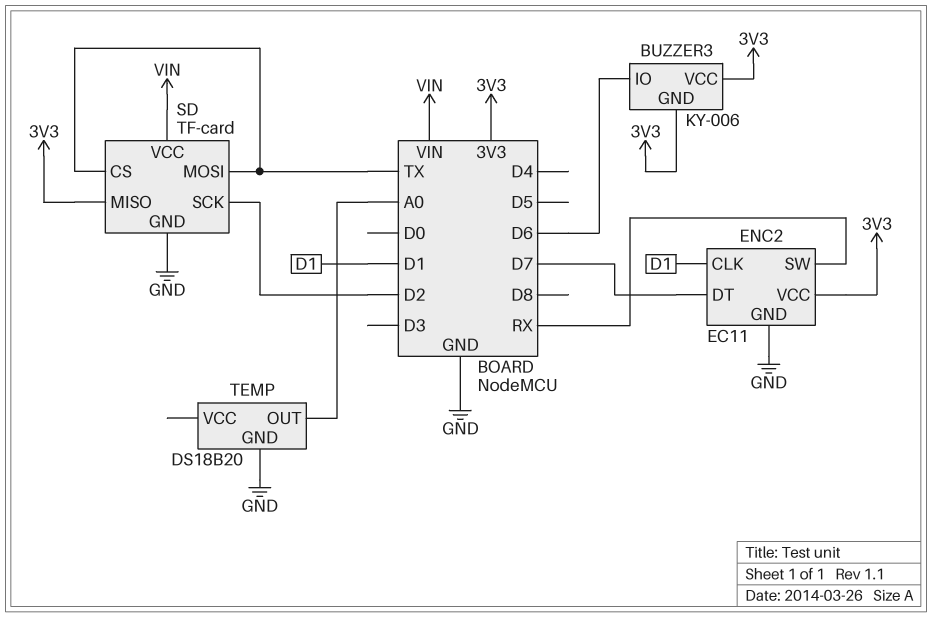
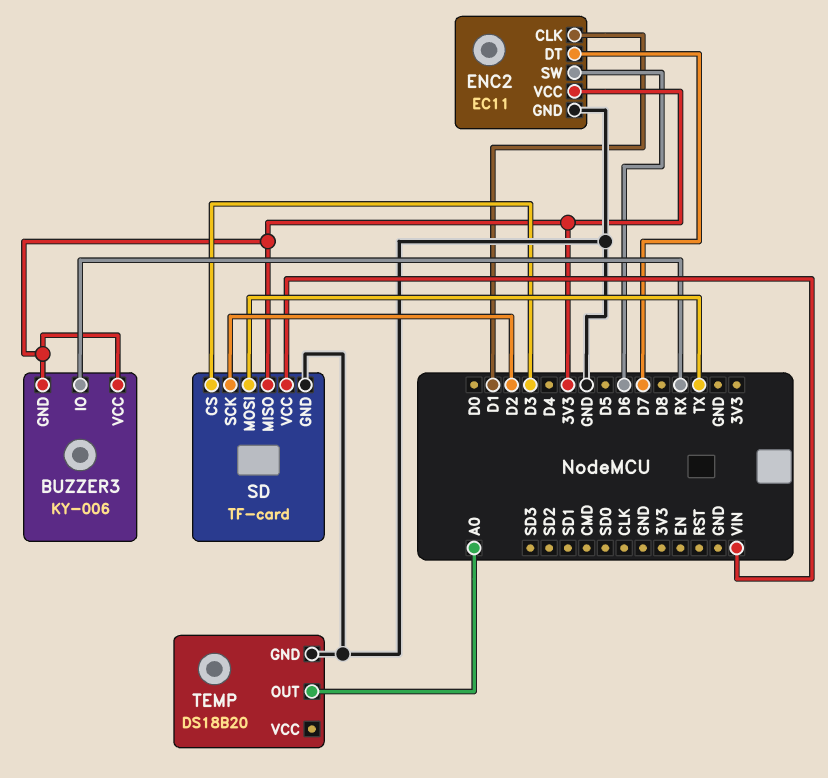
BUZZER3 pin IO: D6 -> RX
ENC2 pin SW: RX -> D6
SD pin CS: TX -> D3

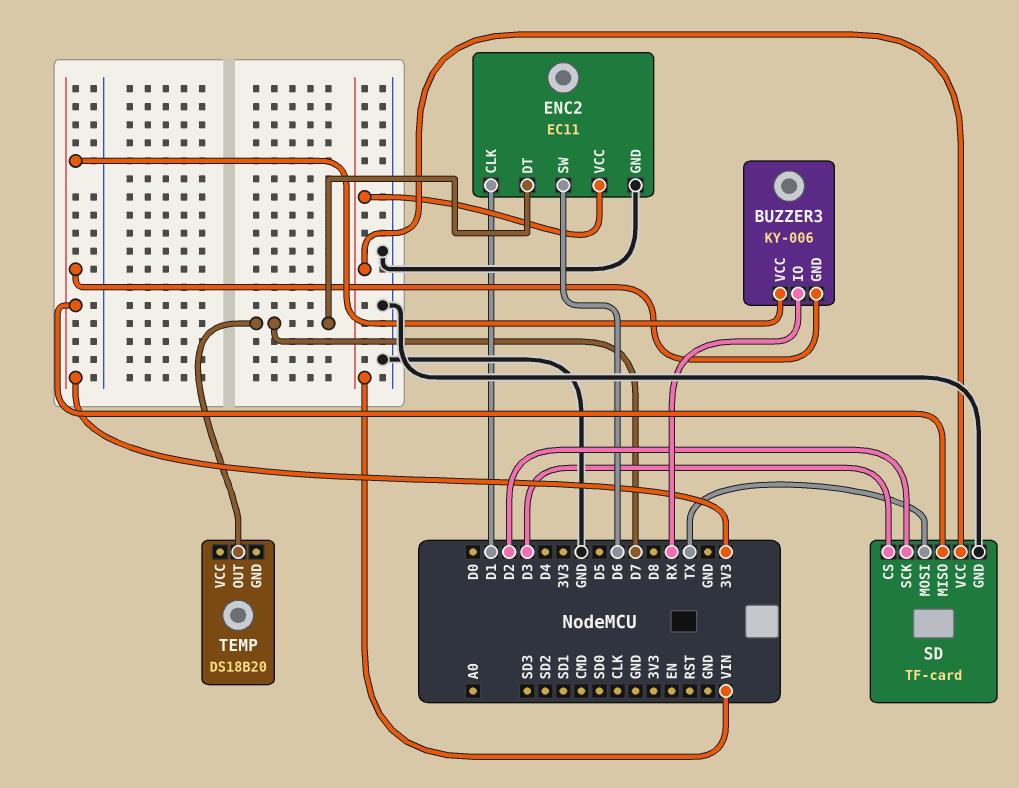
ENC2 pin VCC: 3V3 -> VIN
TEMP pin GND: GND -> none
TEMP pin OUT: A0 -> D7

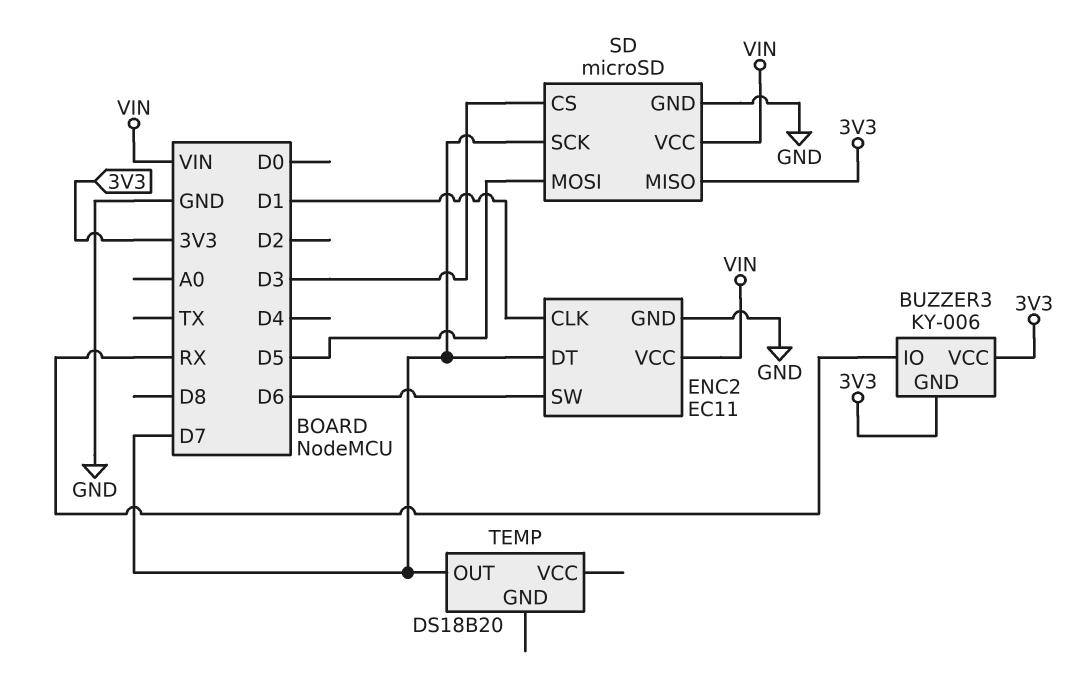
SD: TF-card -> microSD
SD pin MOSI: TX -> D5
SD pin SCK: D2 -> D7

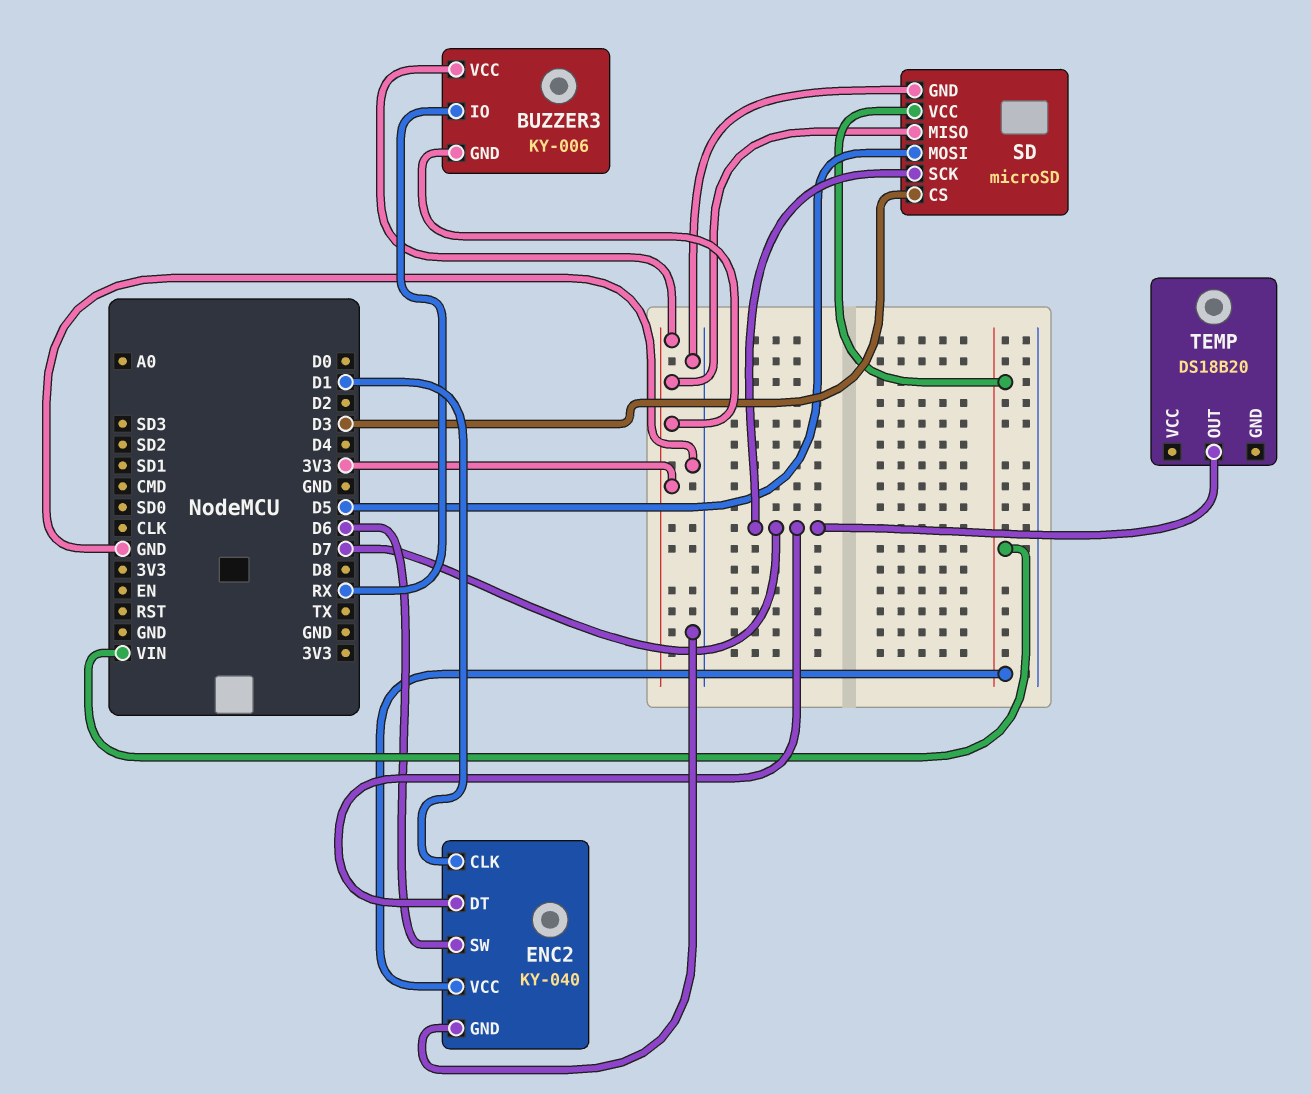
ENC2: EC11 -> KY-040

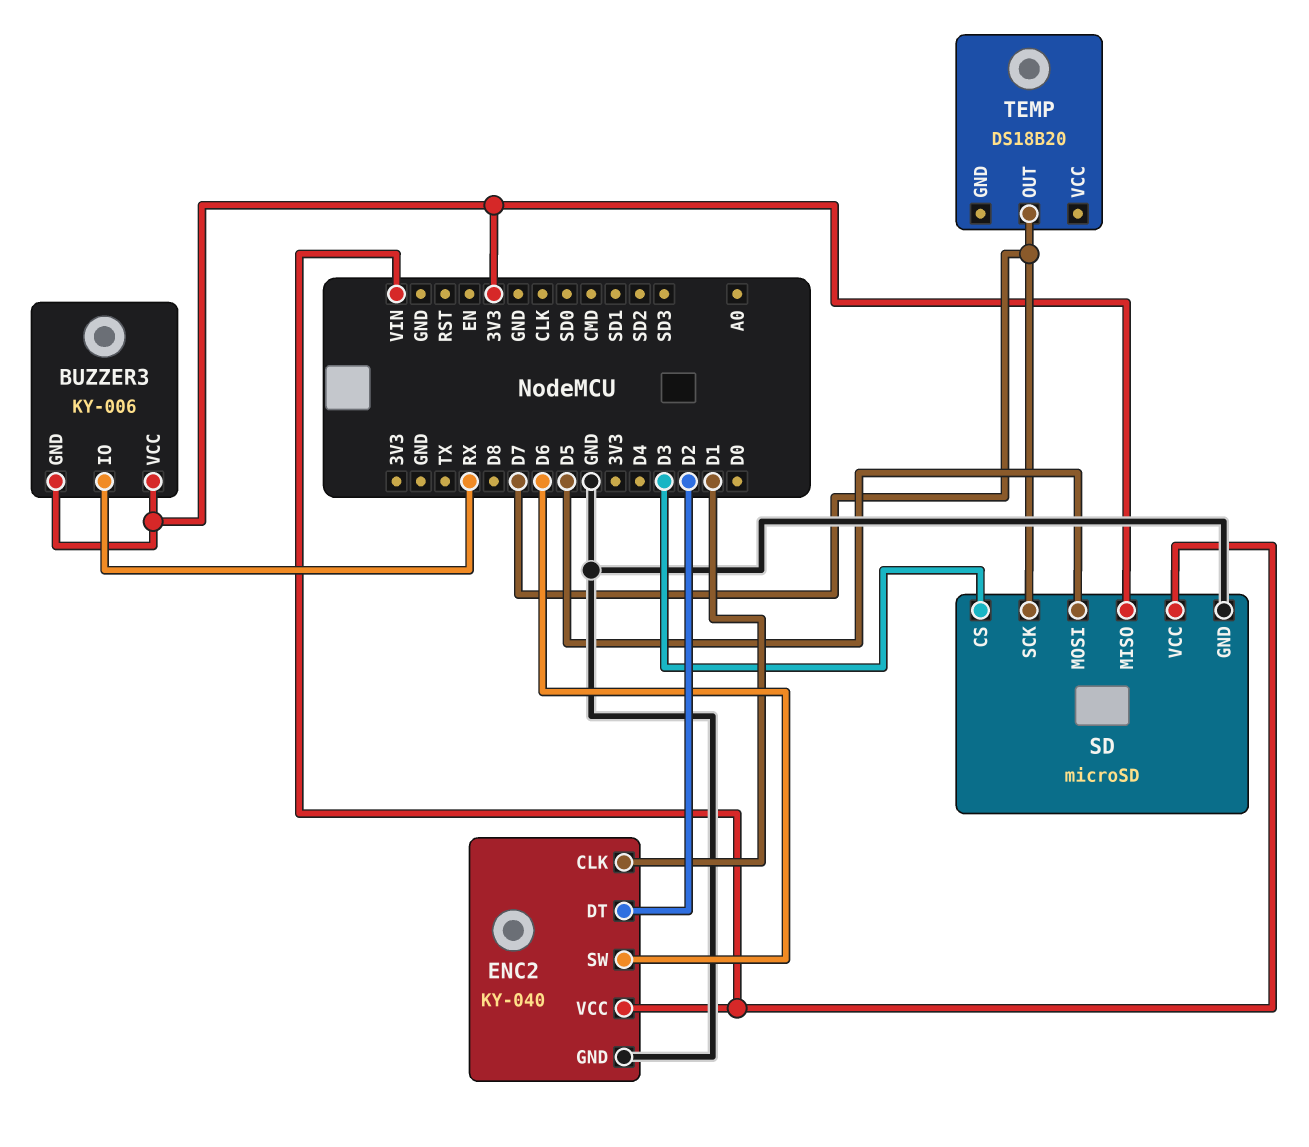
ENC2 pin DT: D7 -> D2

